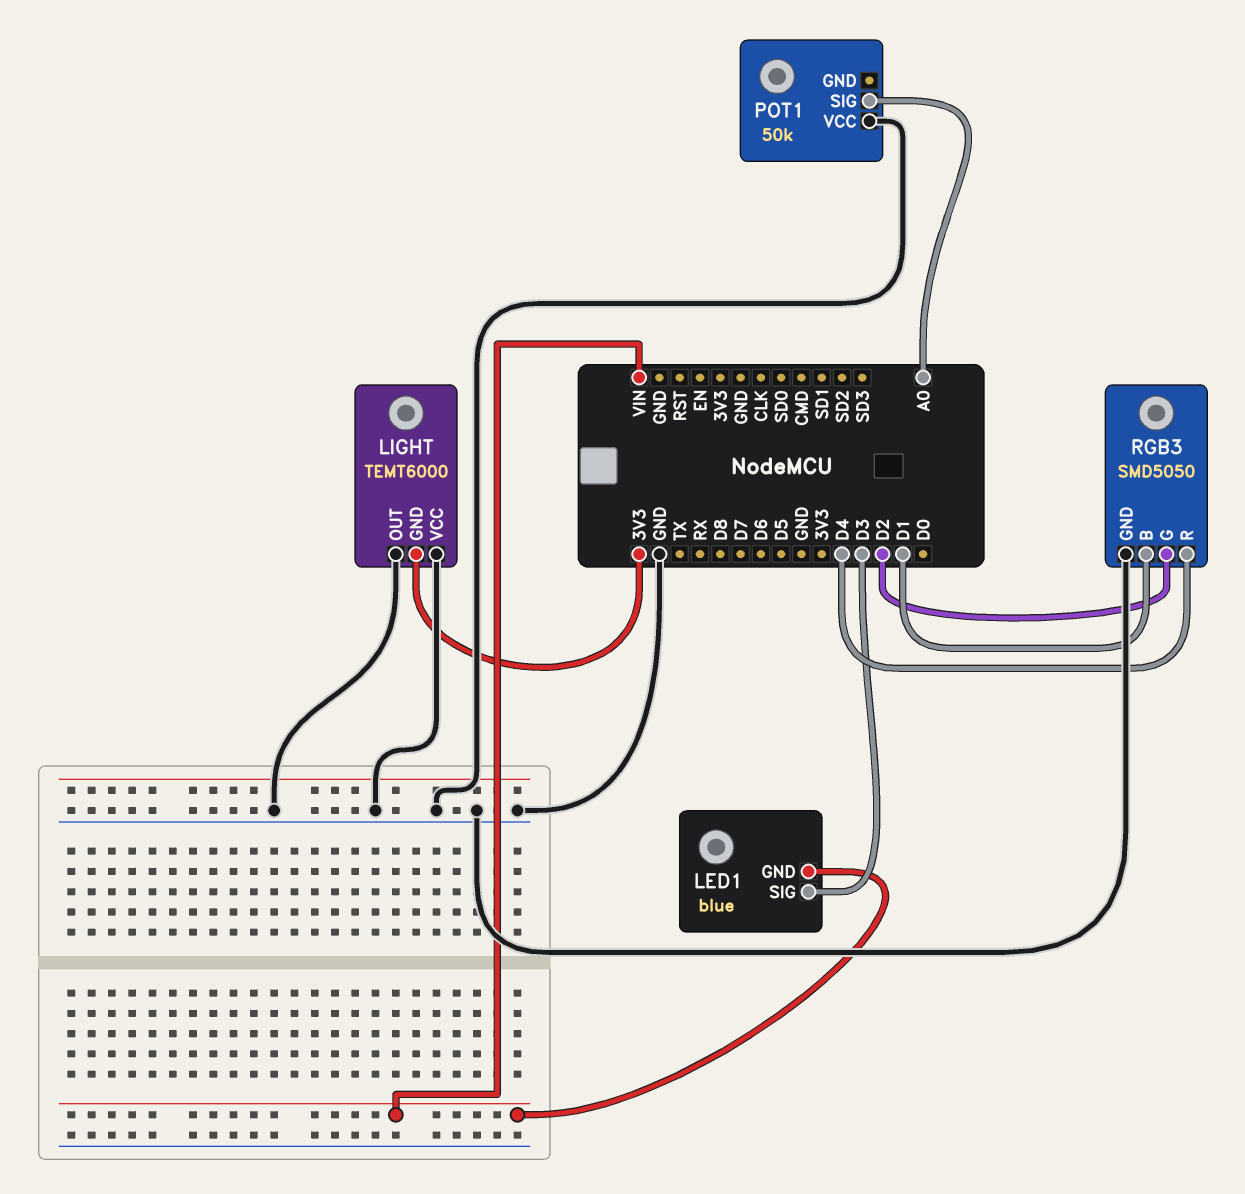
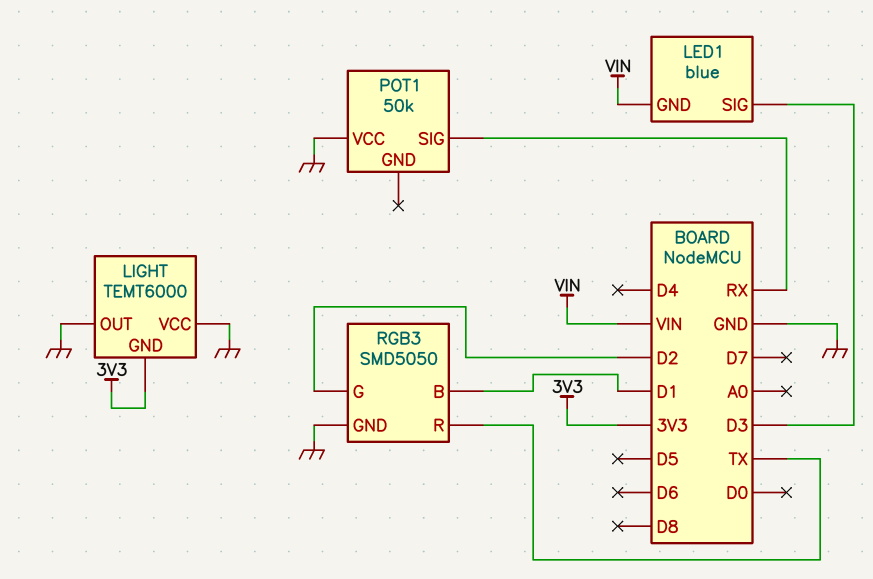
POT1 pin SIG: A0 -> RX
RGB3 pin R: D4 -> TX

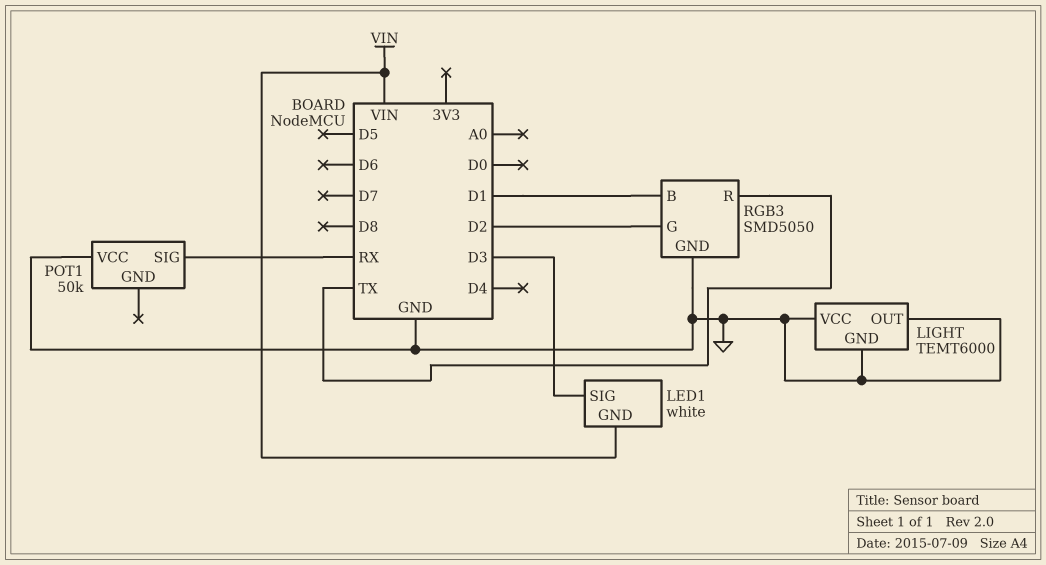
LED1: blue -> white
LIGHT pin GND: 3V3 -> GND

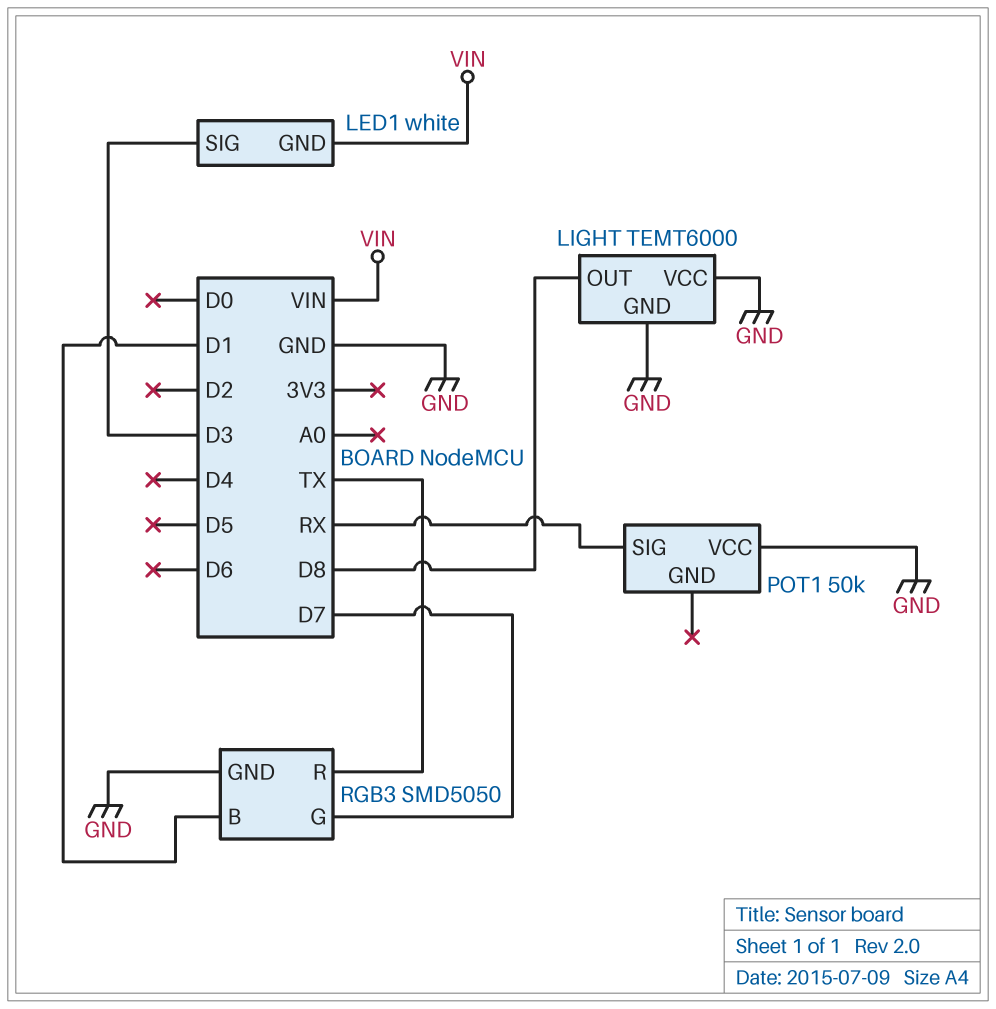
LIGHT pin OUT: GND -> D8
RGB3 pin G: D2 -> D7

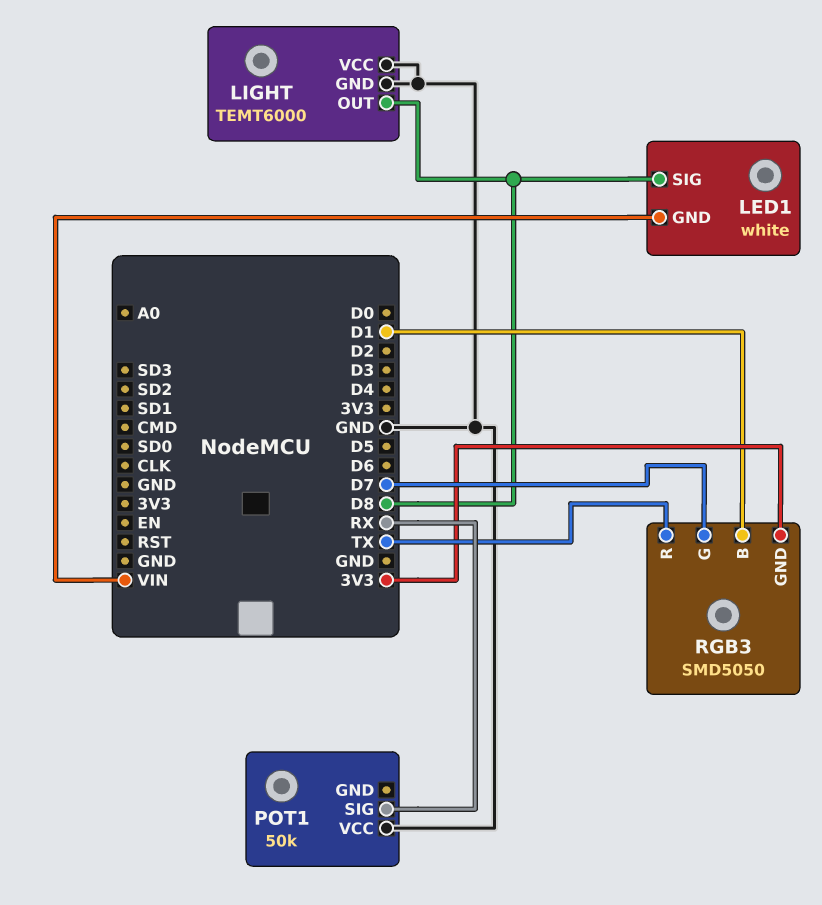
LED1 pin SIG: D3 -> D8
RGB3 pin GND: GND -> 3V3

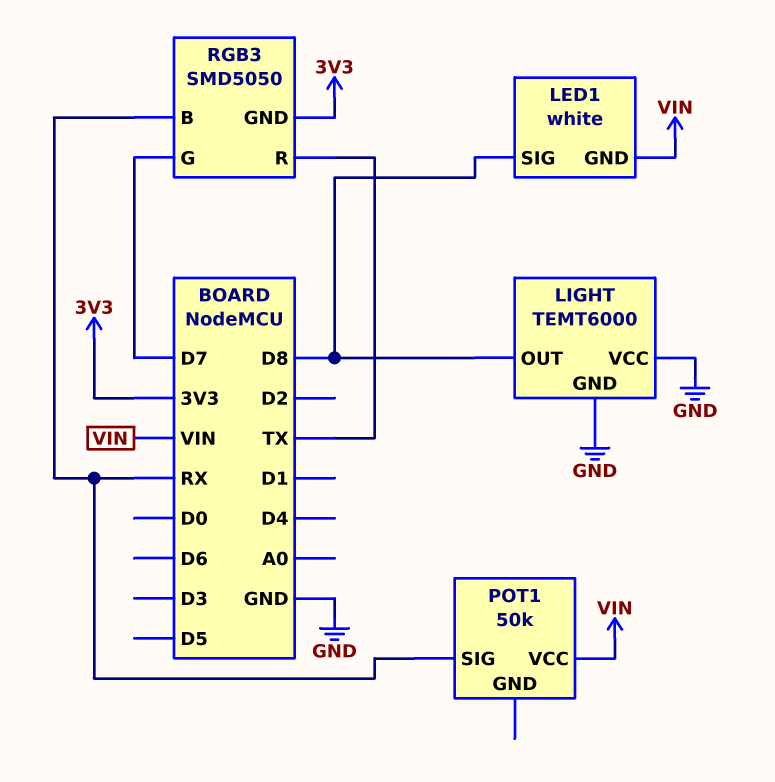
POT1 pin VCC: GND -> VIN
RGB3 pin B: D1 -> RX

